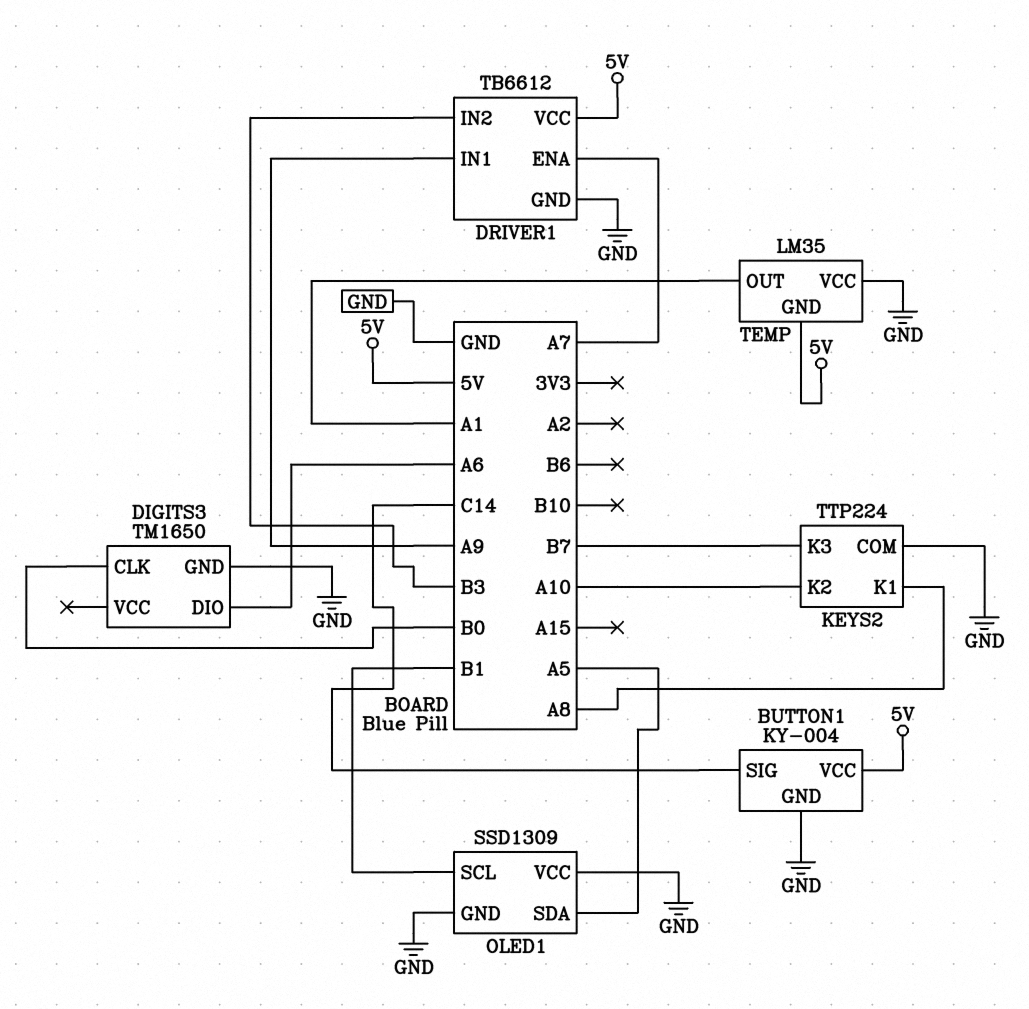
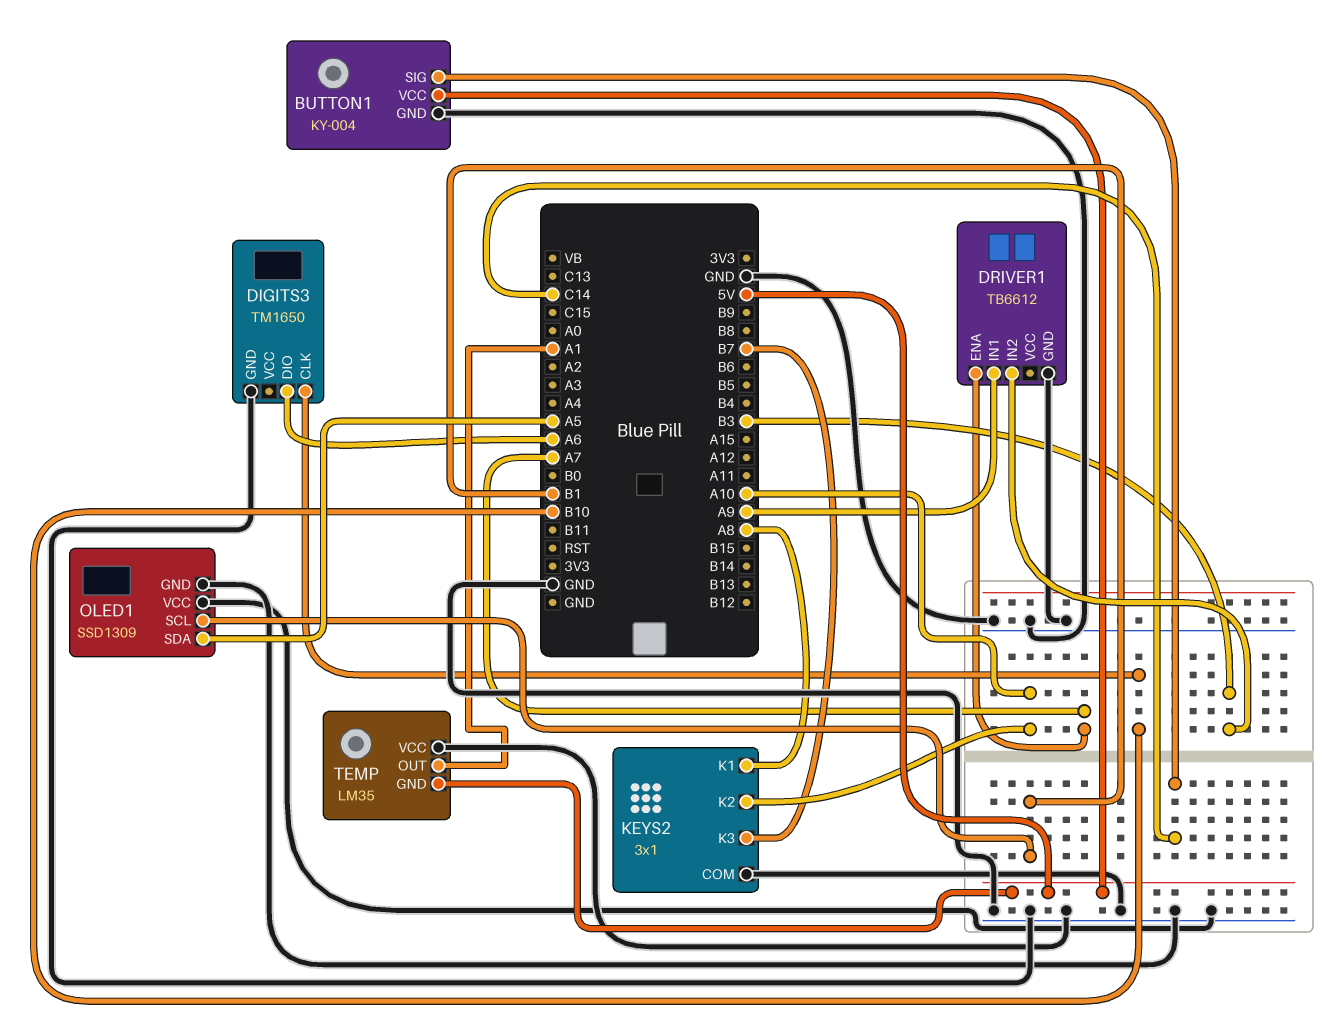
DIGITS3 pin CLK: B0 -> B10
DRIVER1 pin VCC: 5V -> none
KEYS2: TTP224 -> 3x1

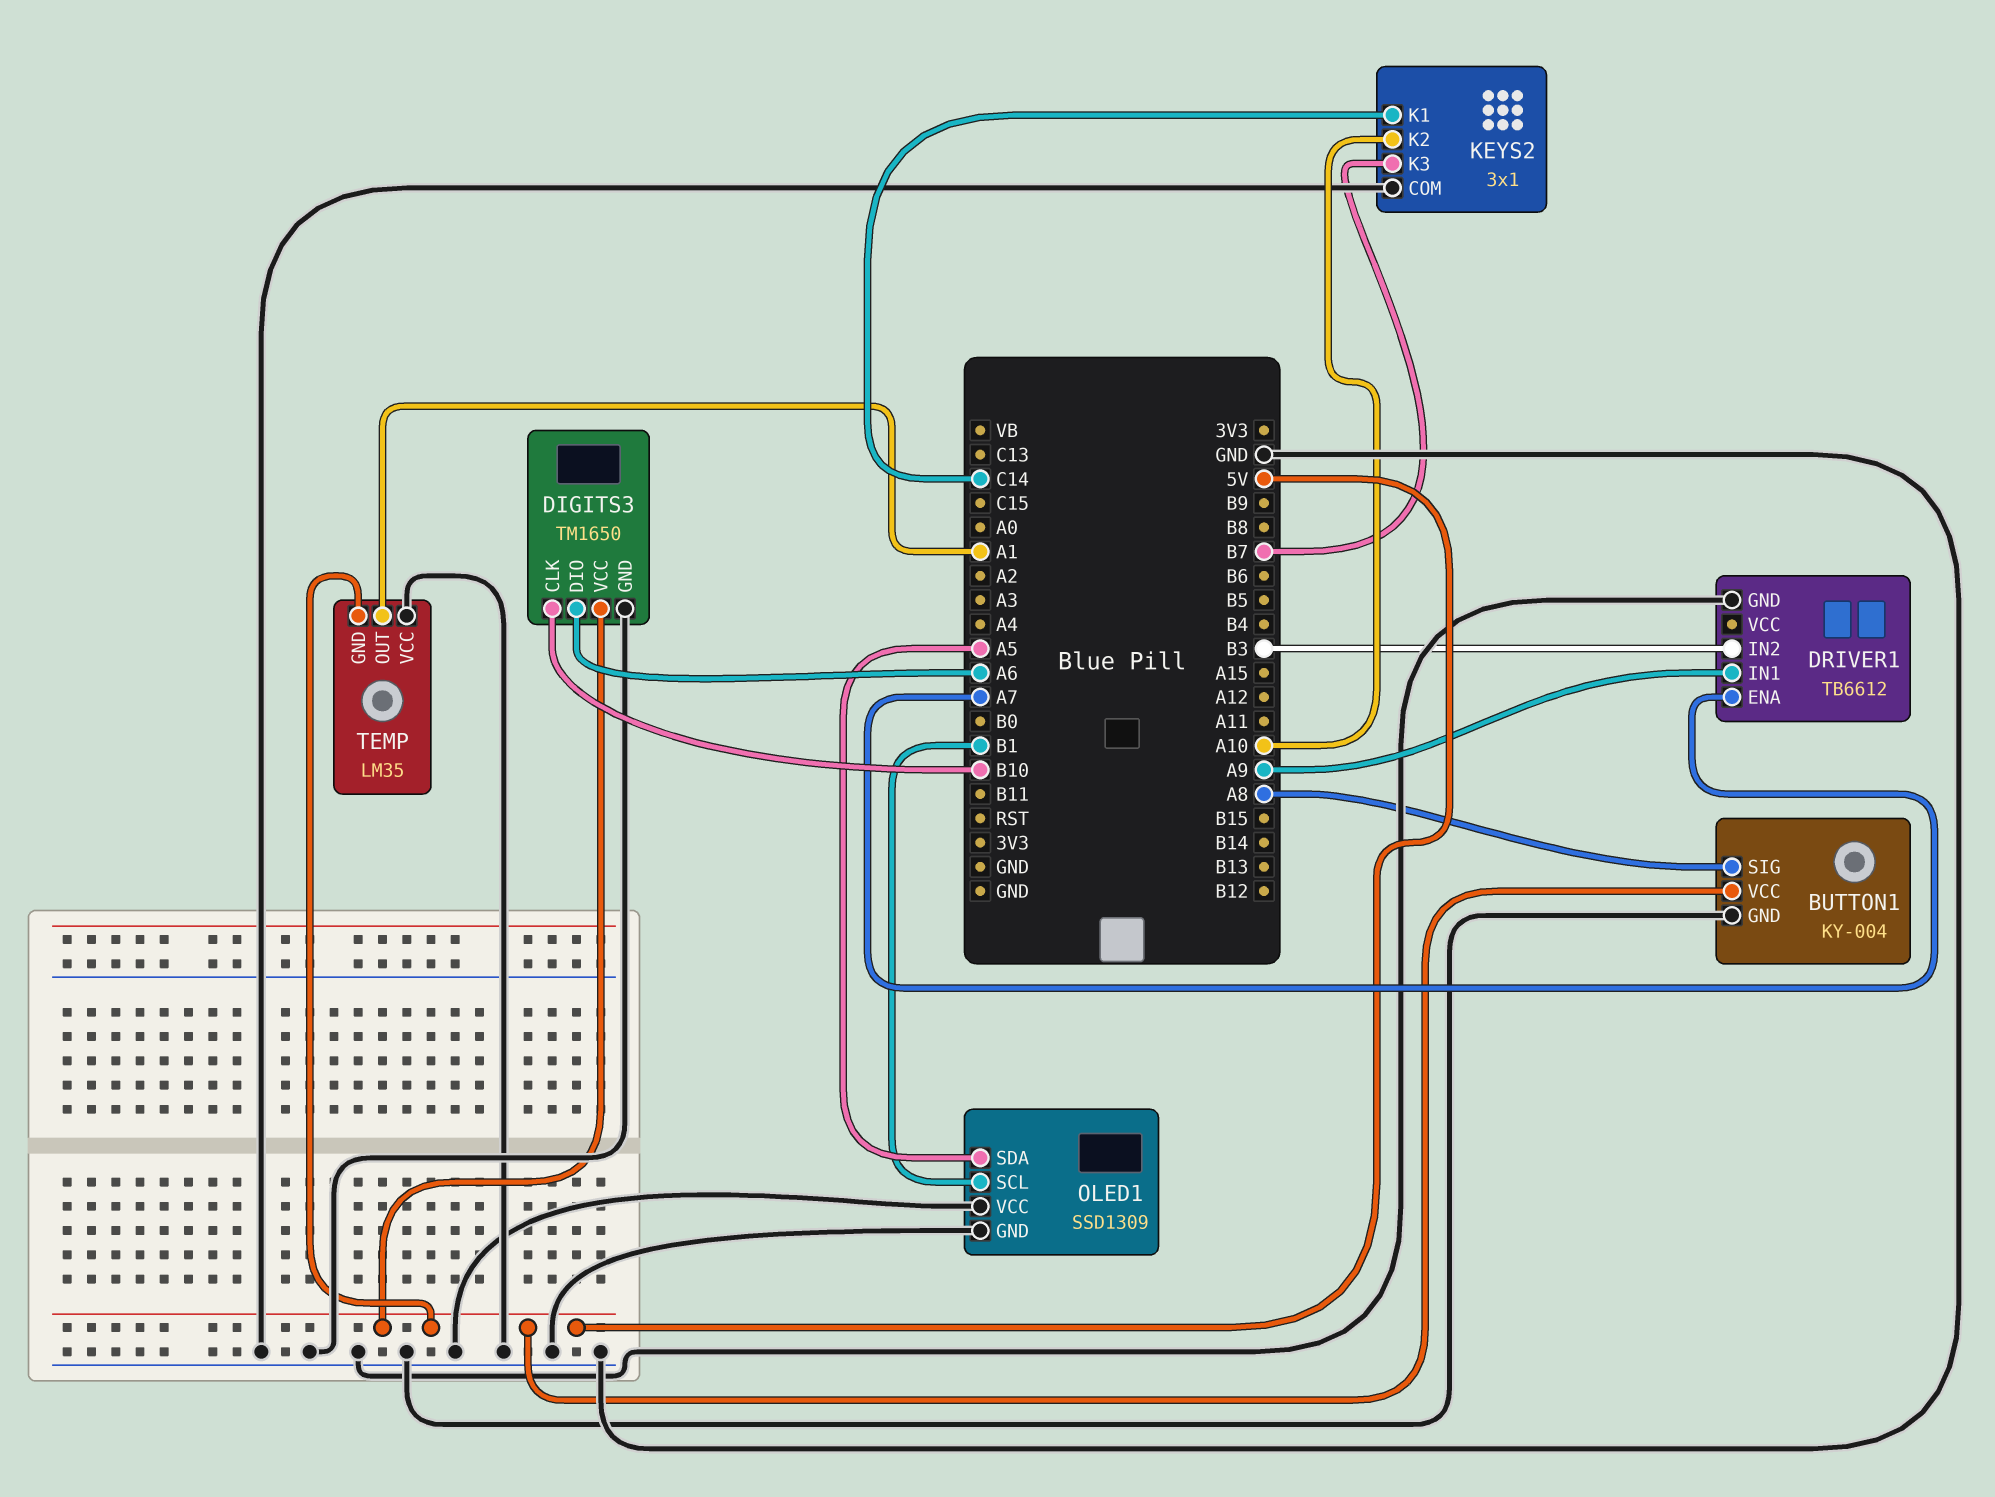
BUTTON1 pin SIG: C14 -> A8
DIGITS3 pin VCC: none -> 5V
KEYS2 pin K1: A8 -> C14

